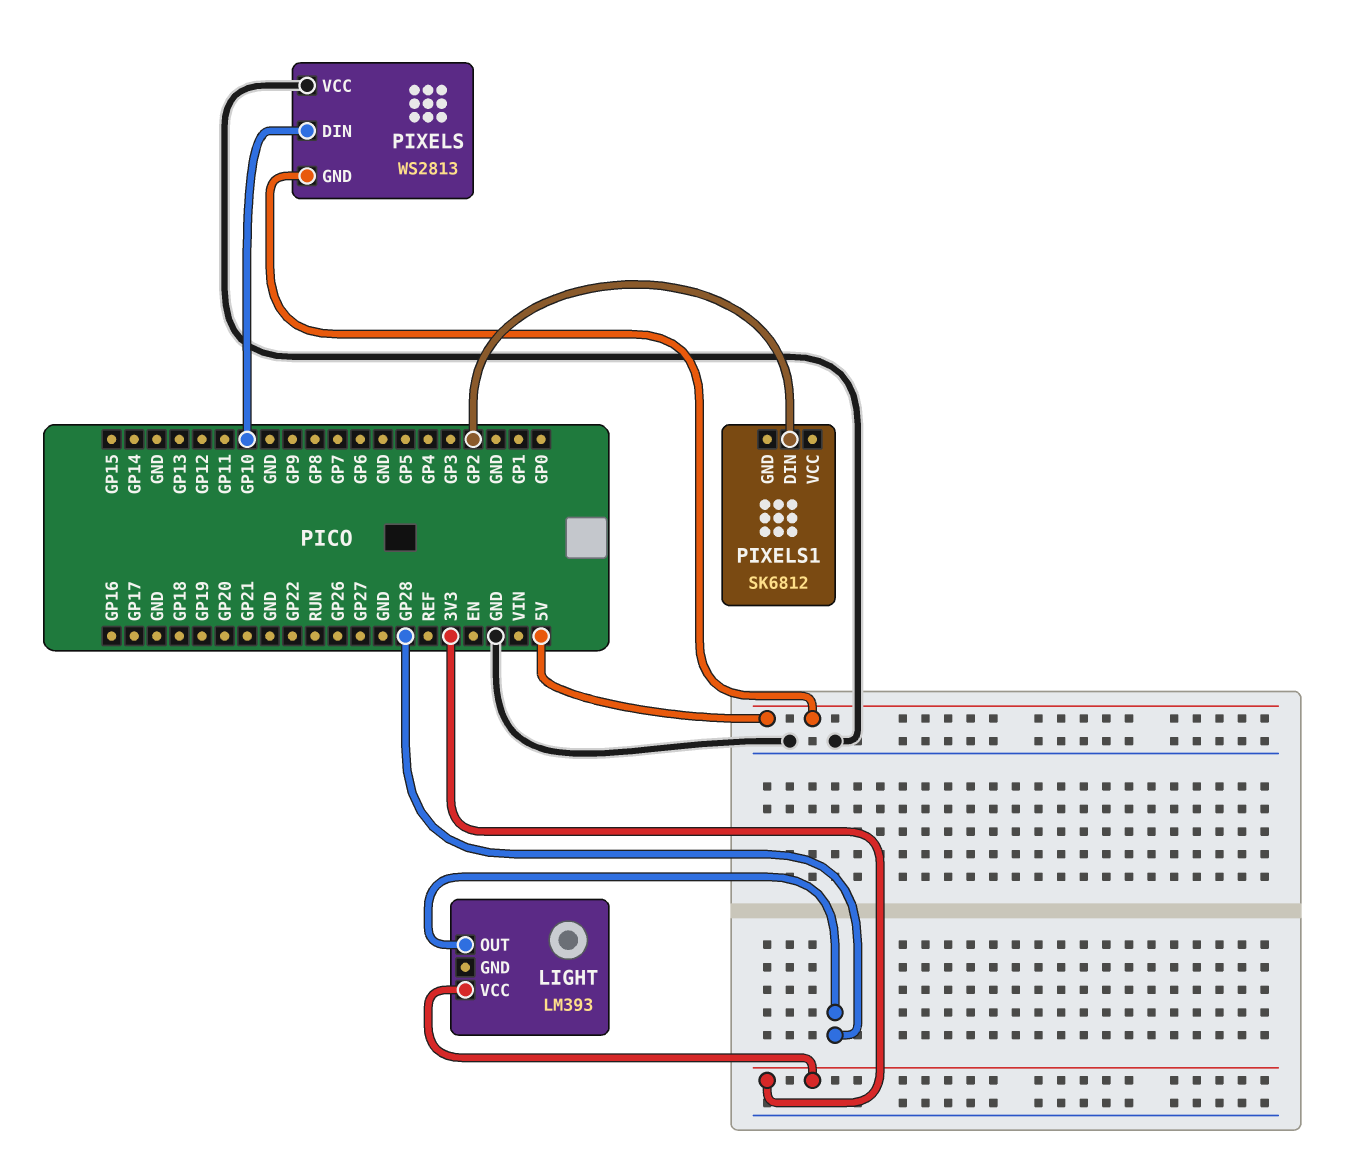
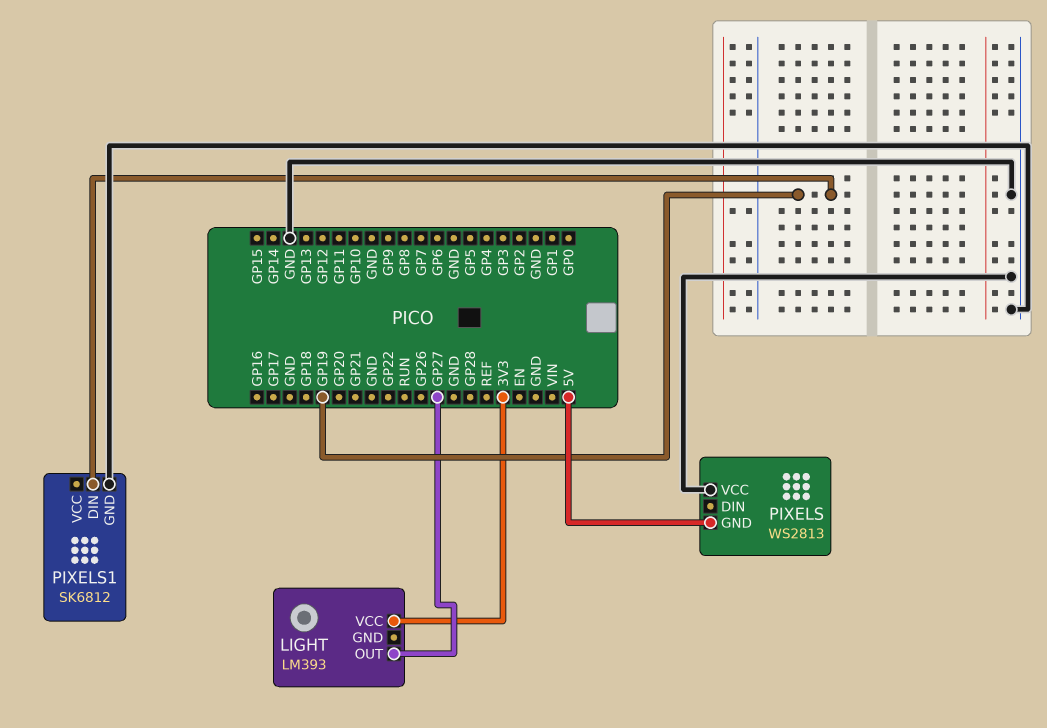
LIGHT pin OUT: GP28 -> GP27
PIXELS pin DIN: GP10 -> none
PIXELS1 pin DIN: GP2 -> GP19
PIXELS1 pin GND: none -> GND

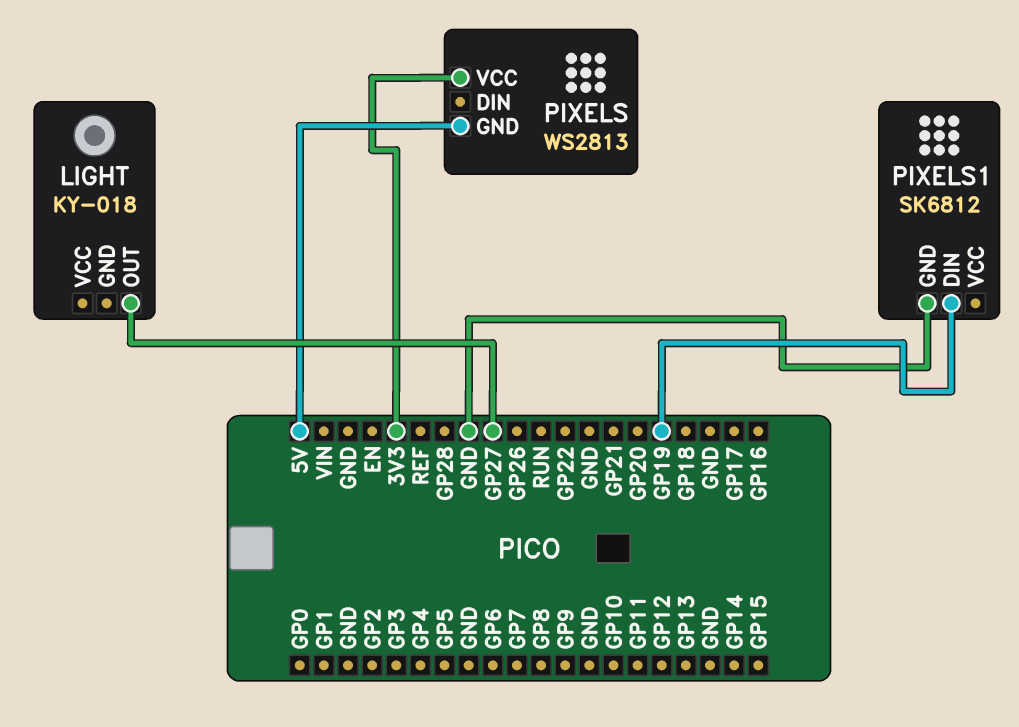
LIGHT: LM393 -> KY-018
LIGHT pin VCC: 3V3 -> none
PIXELS pin VCC: GND -> 3V3

